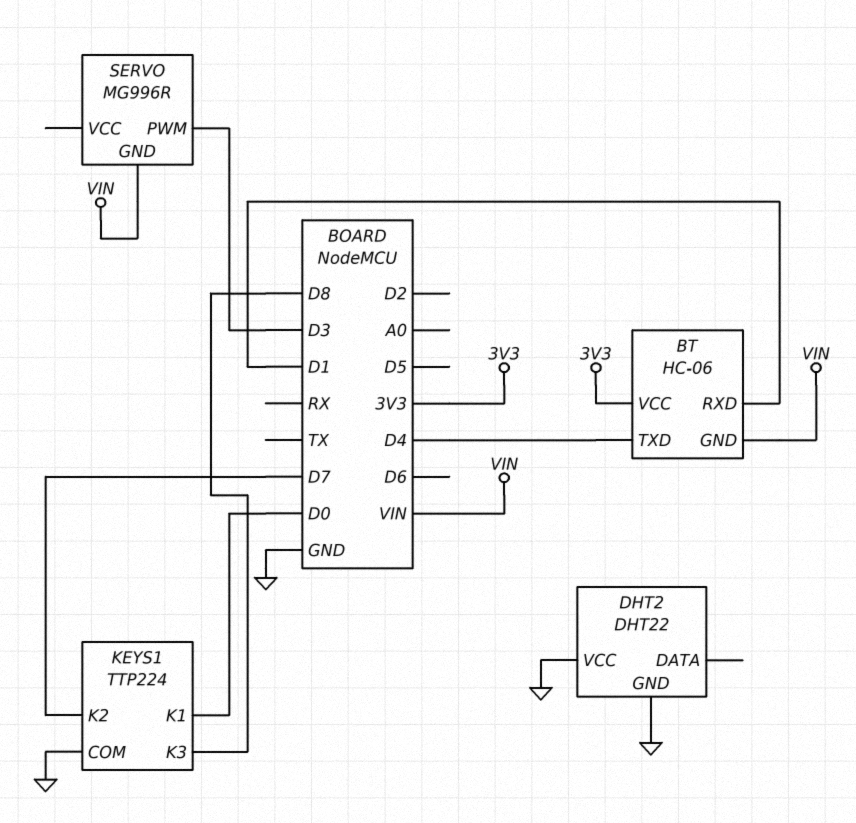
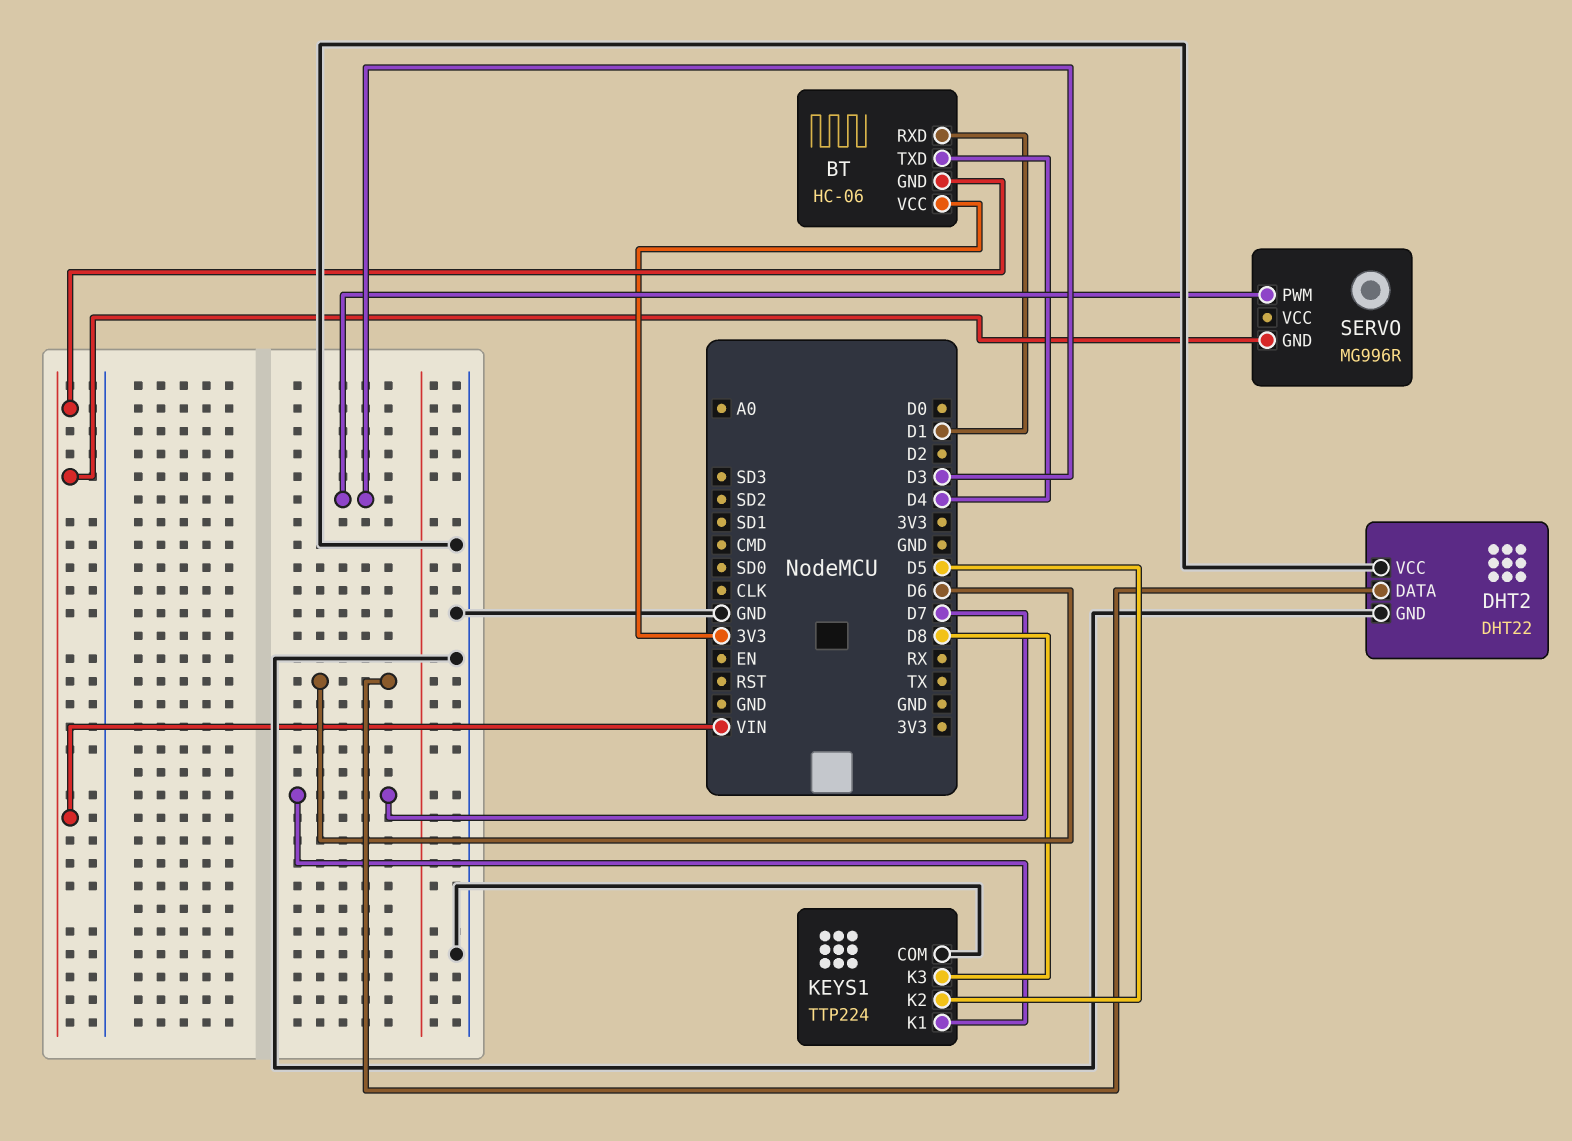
DHT2 pin DATA: none -> D6
KEYS1 pin K1: D0 -> D7
KEYS1 pin K2: D7 -> D5

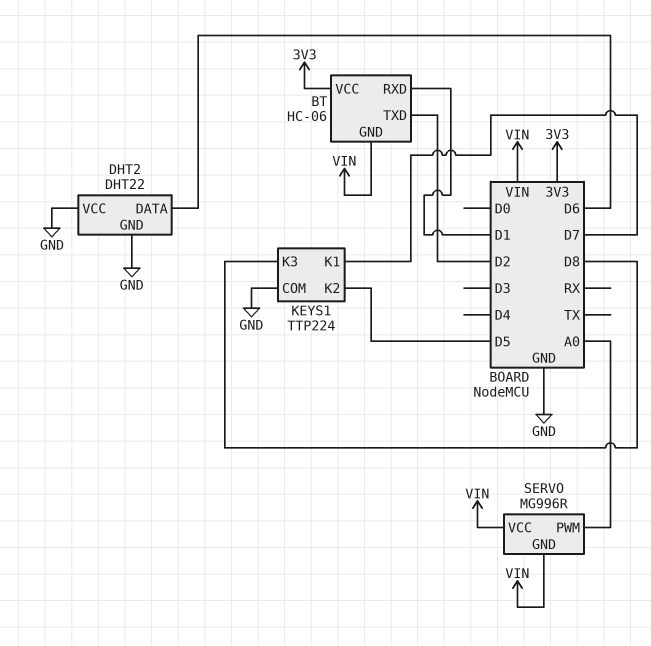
BT pin TXD: D4 -> D2
SERVO pin PWM: D3 -> A0
SERVO pin VCC: none -> VIN

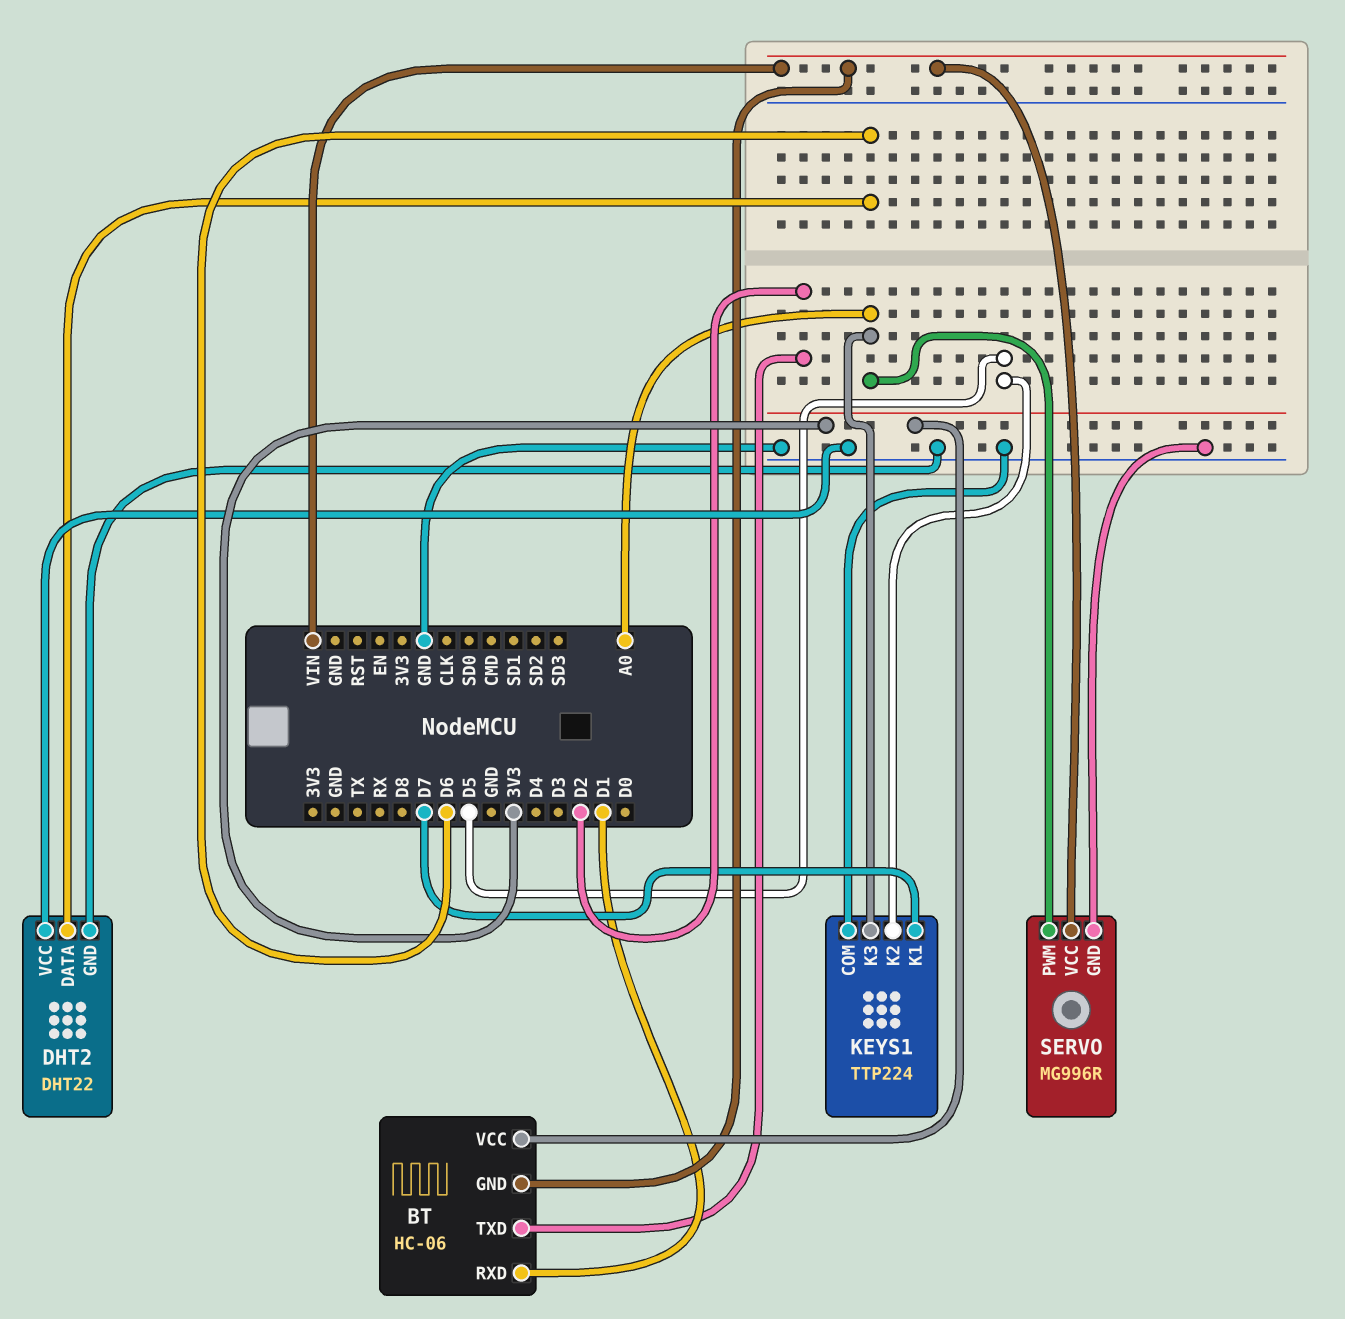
KEYS1 pin K3: D8 -> A0
SERVO pin GND: VIN -> GND

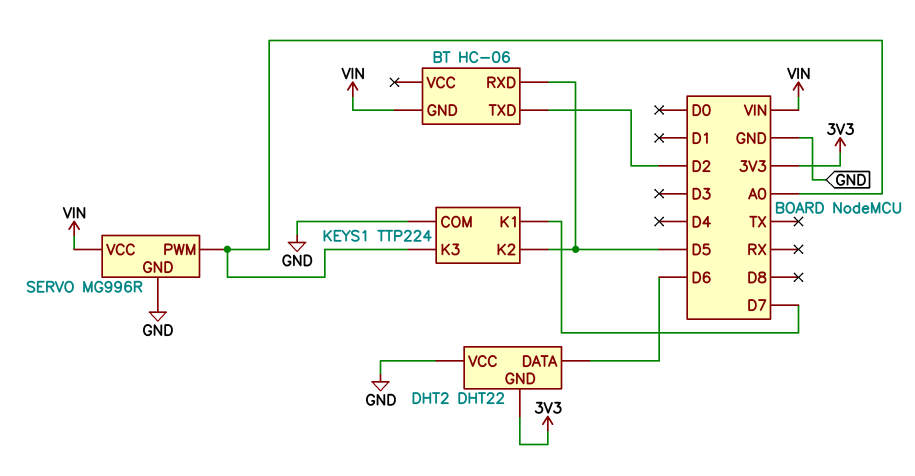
BT pin RXD: D1 -> D5
BT pin VCC: 3V3 -> none
DHT2 pin GND: GND -> 3V3

